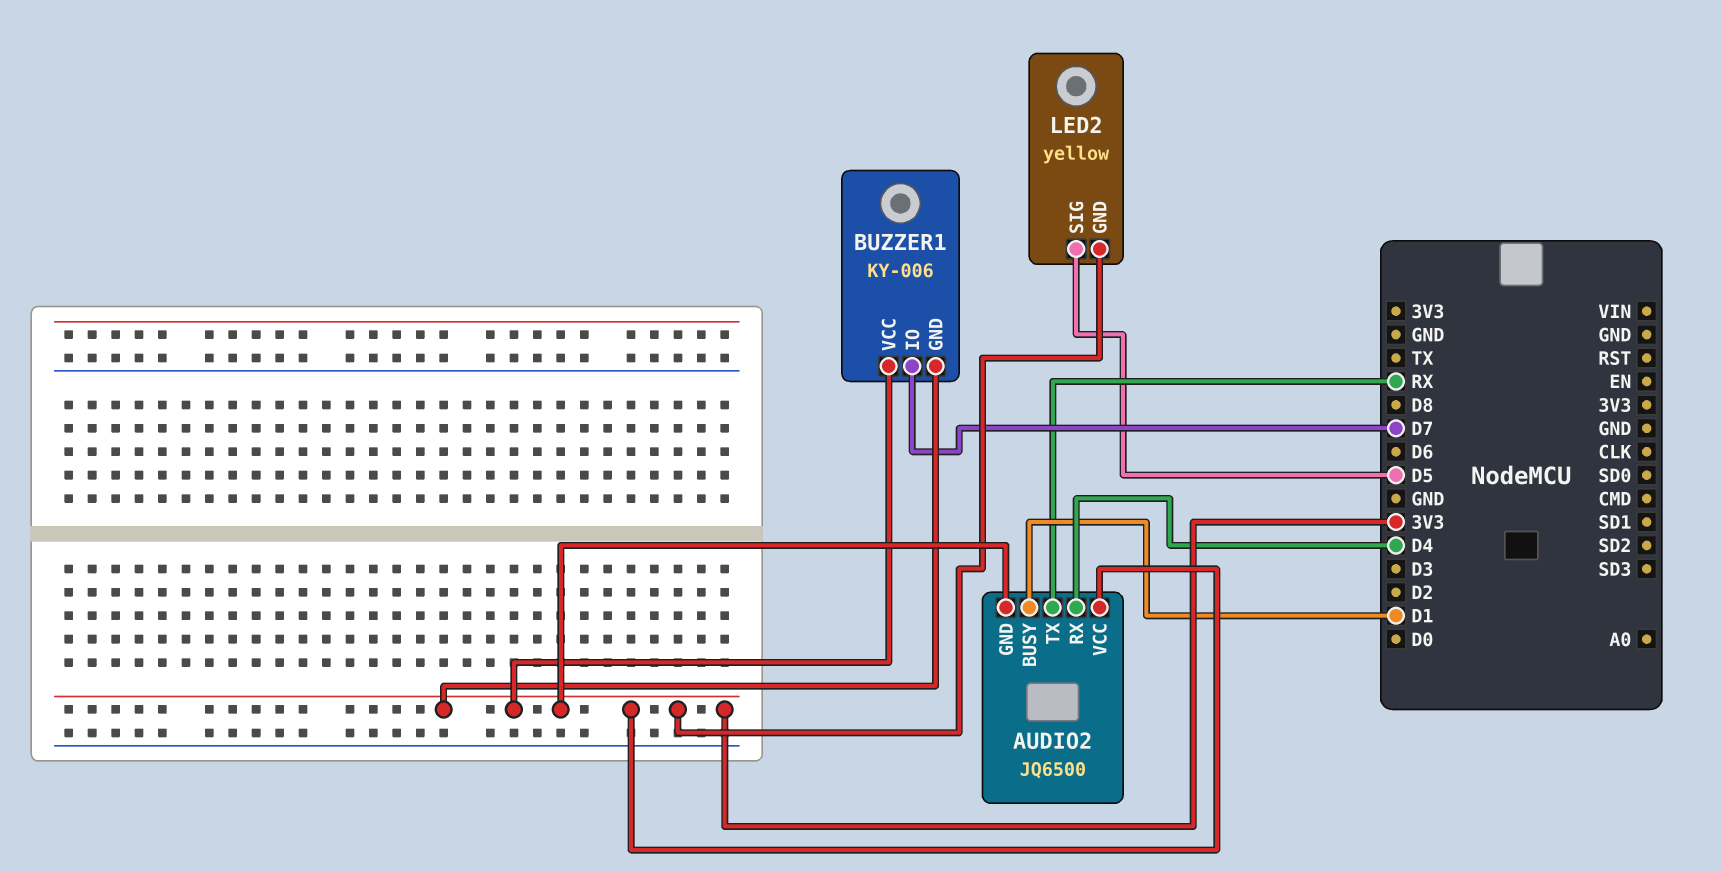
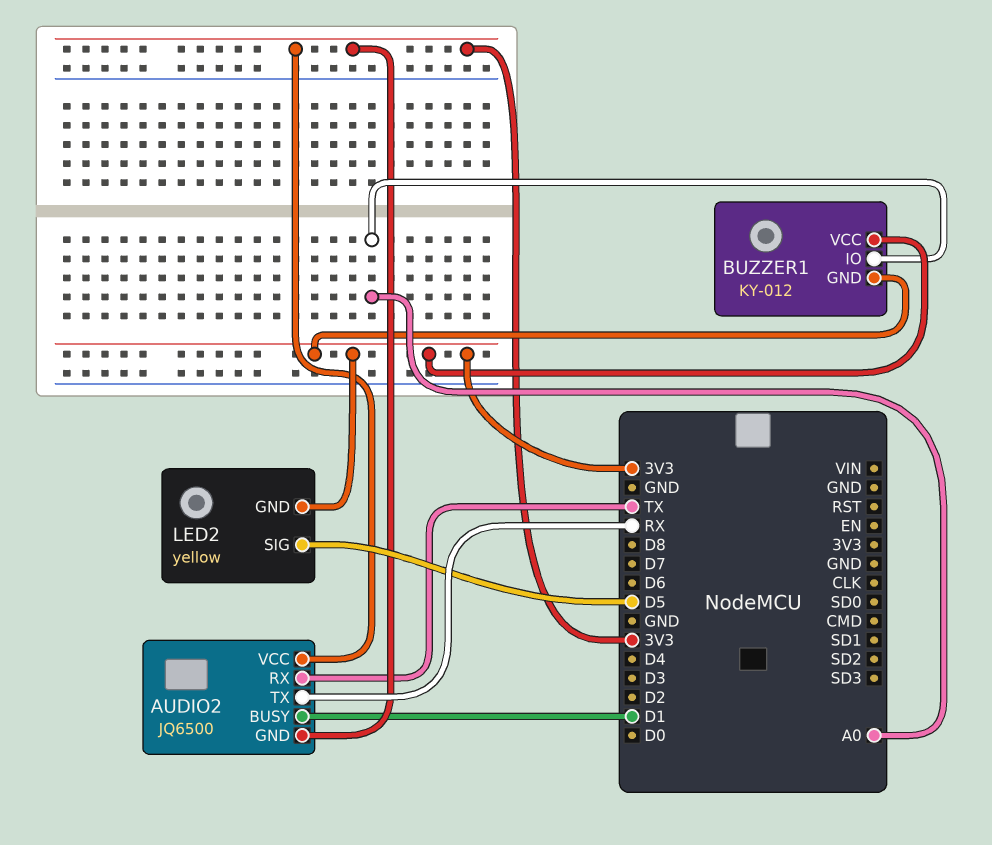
AUDIO2 pin RX: D4 -> TX
BUZZER1: KY-006 -> KY-012
BUZZER1 pin IO: D7 -> A0

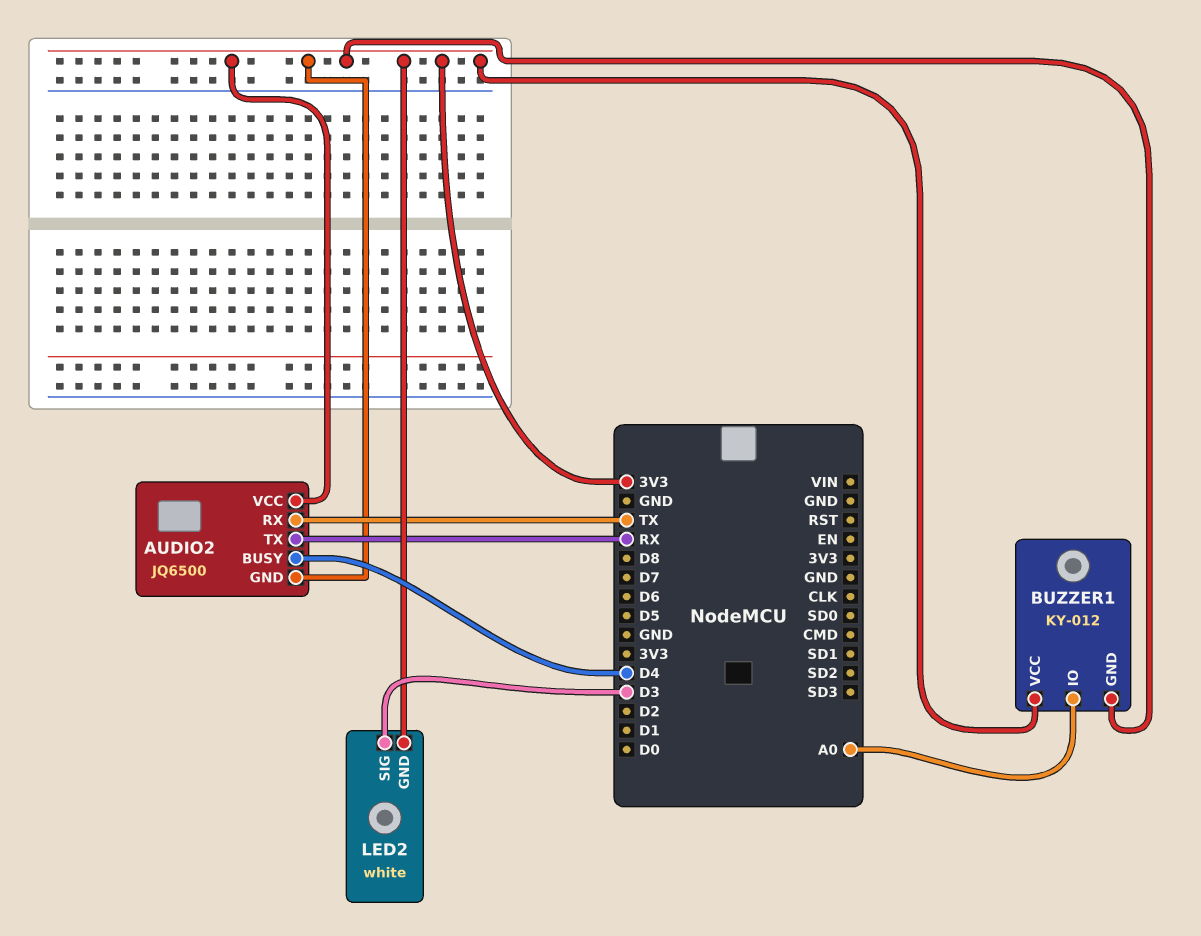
AUDIO2 pin BUSY: D1 -> D4
LED2: yellow -> white
LED2 pin SIG: D5 -> D3

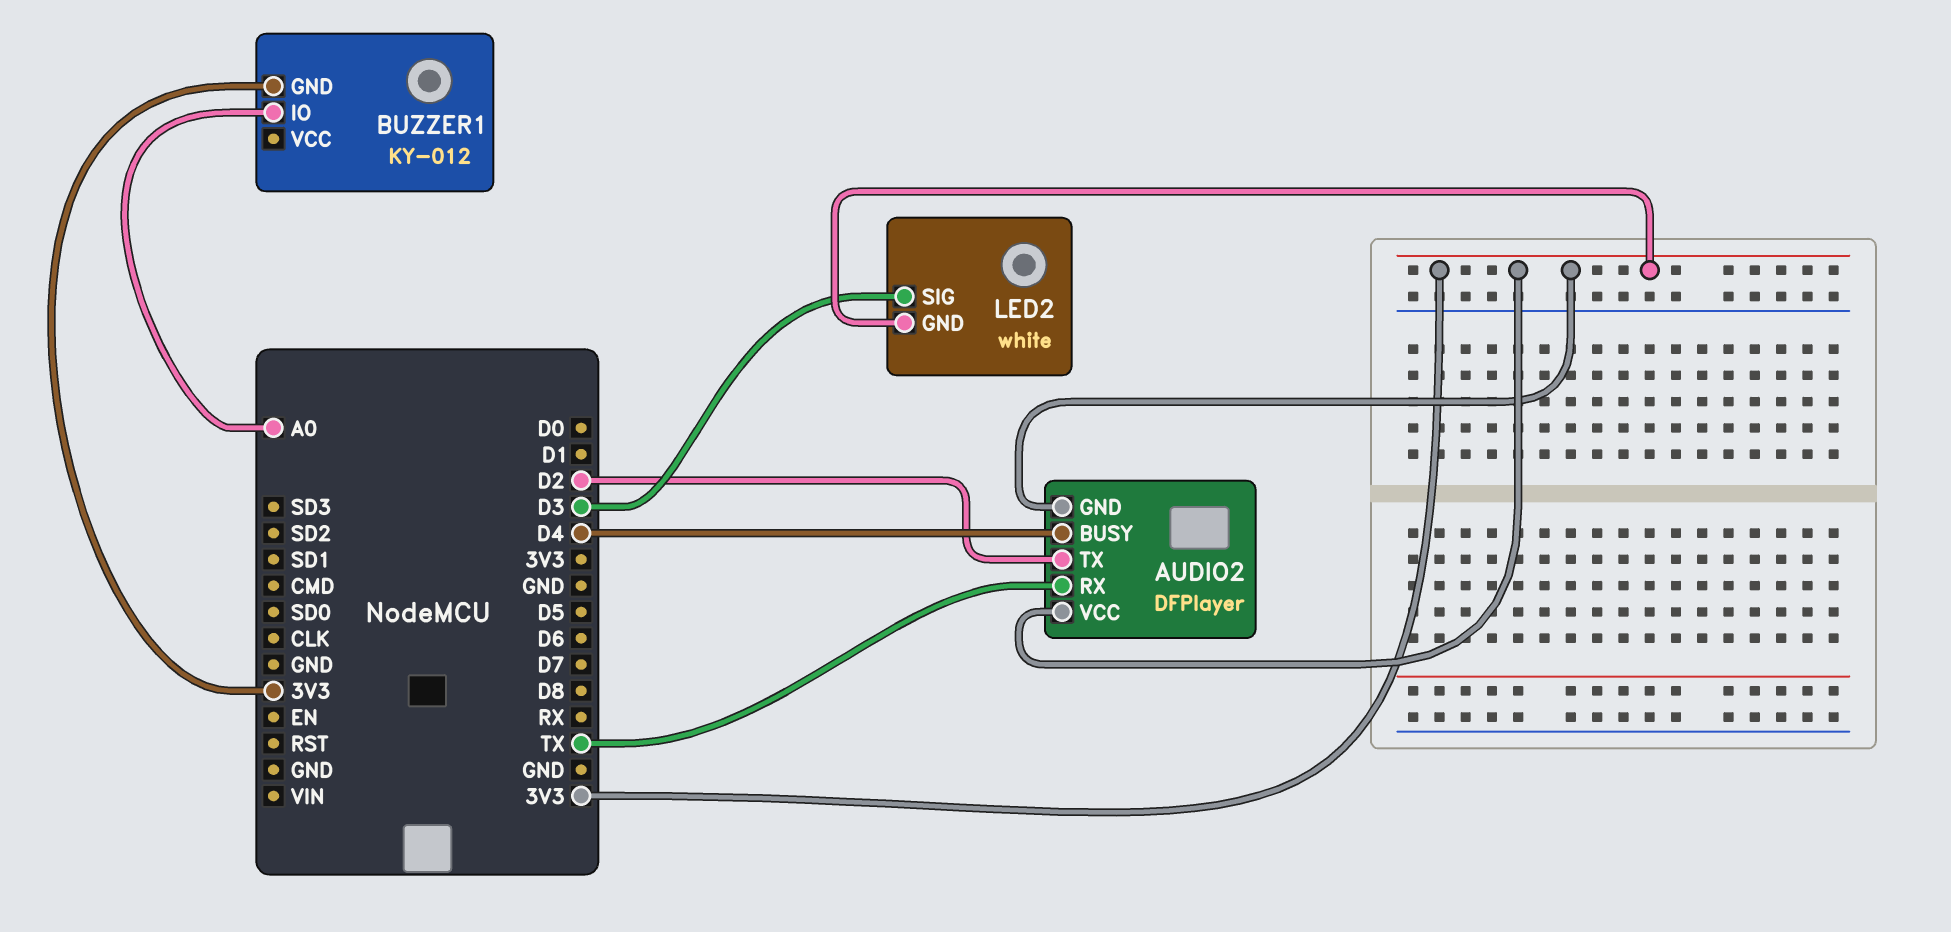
AUDIO2: JQ6500 -> DFPlayer
AUDIO2 pin TX: RX -> D2
BUZZER1 pin VCC: 3V3 -> none

